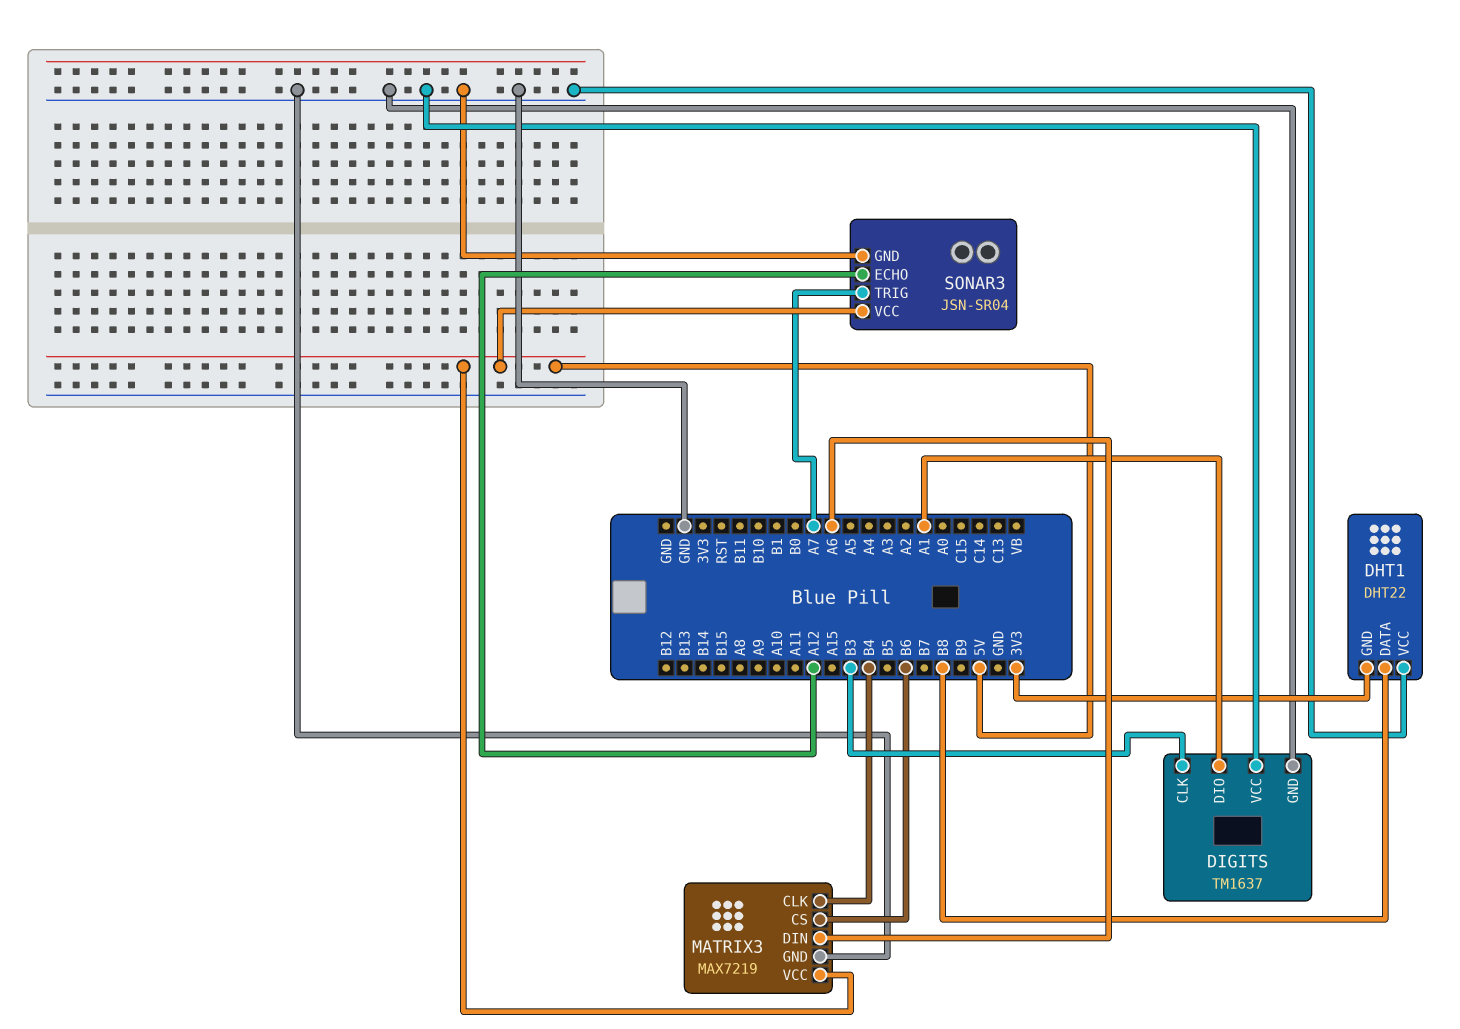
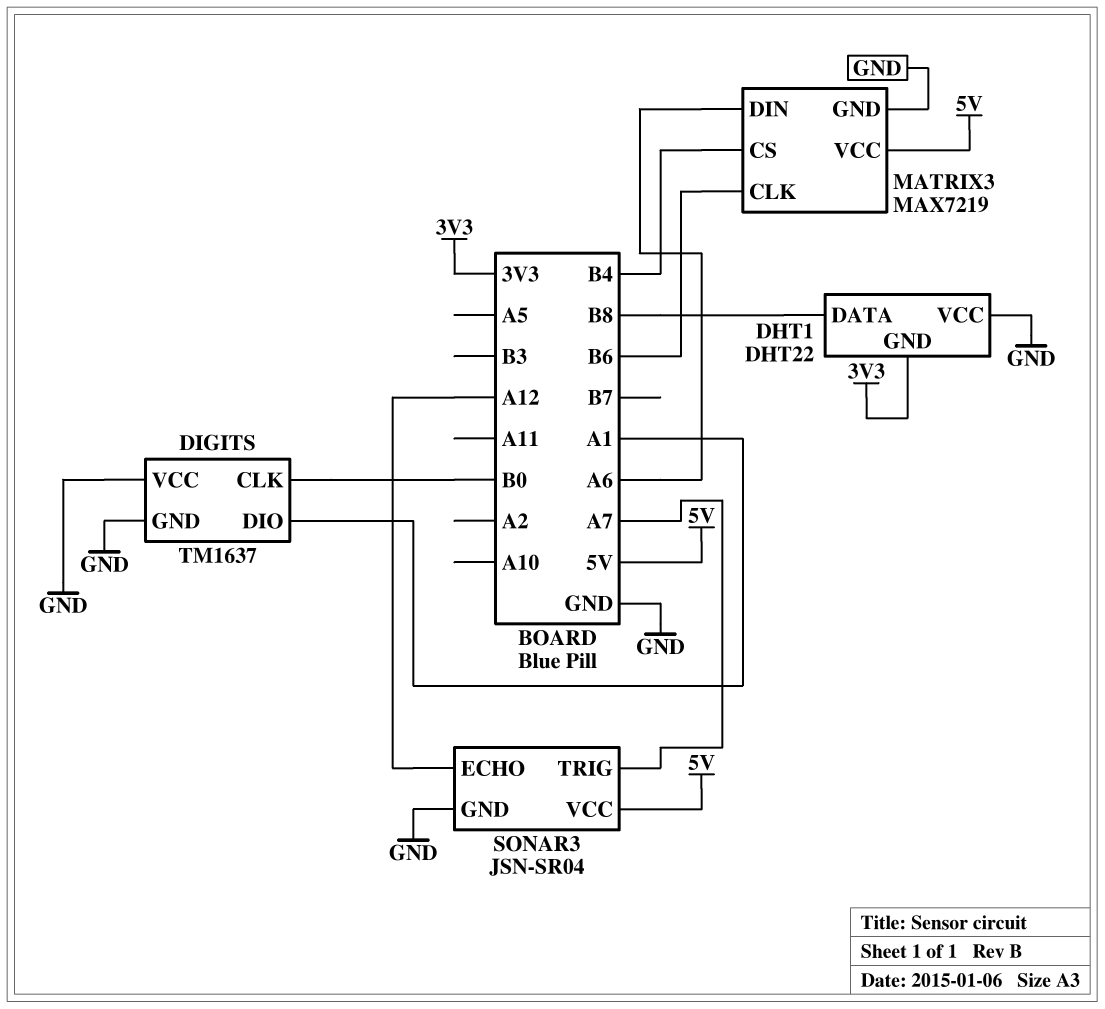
DIGITS pin CLK: B3 -> B0
MATRIX3 pin CLK: B4 -> B6
MATRIX3 pin CS: B6 -> B4

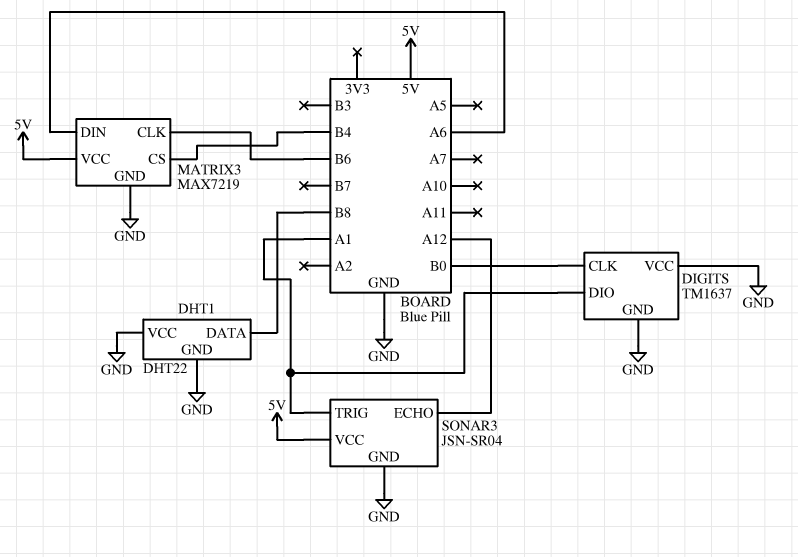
DHT1 pin GND: 3V3 -> GND
SONAR3 pin TRIG: A7 -> A1

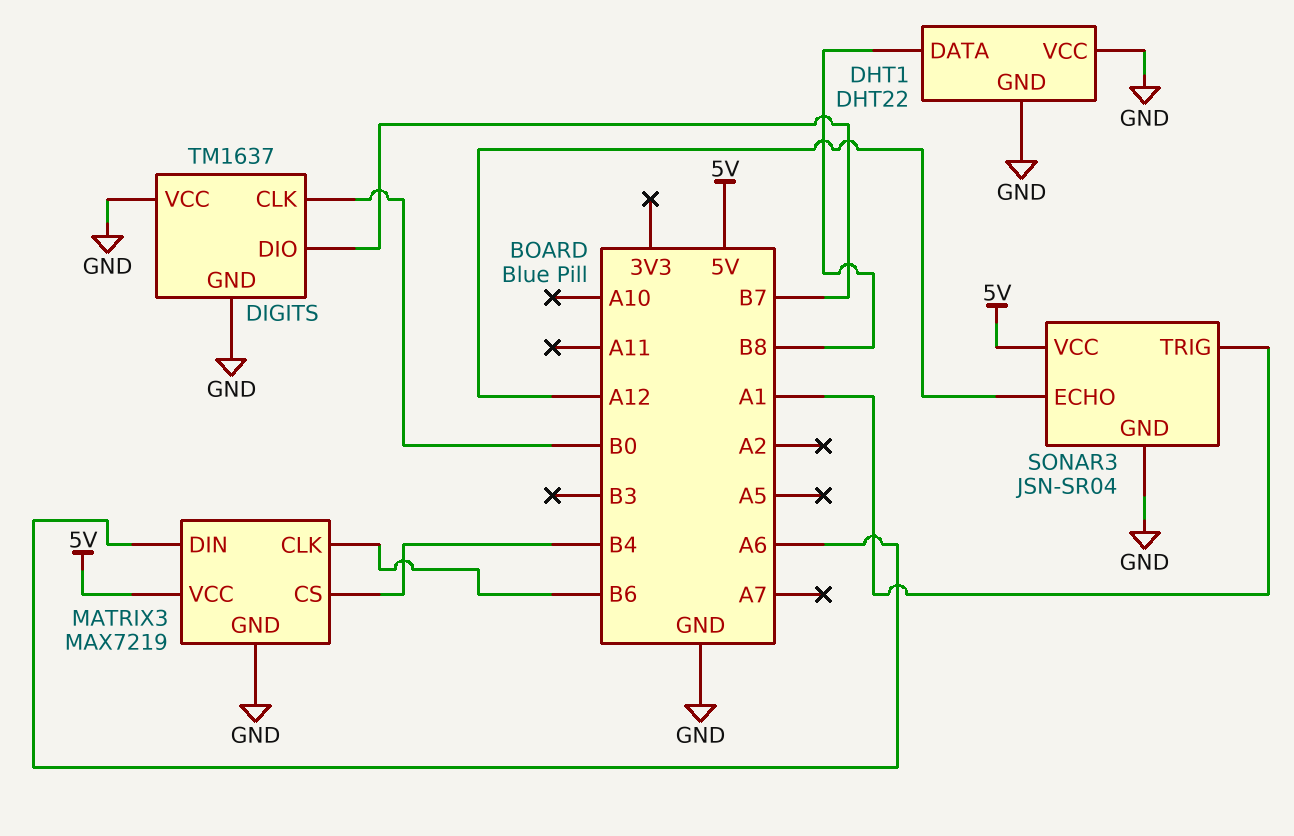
DIGITS pin DIO: A1 -> B7

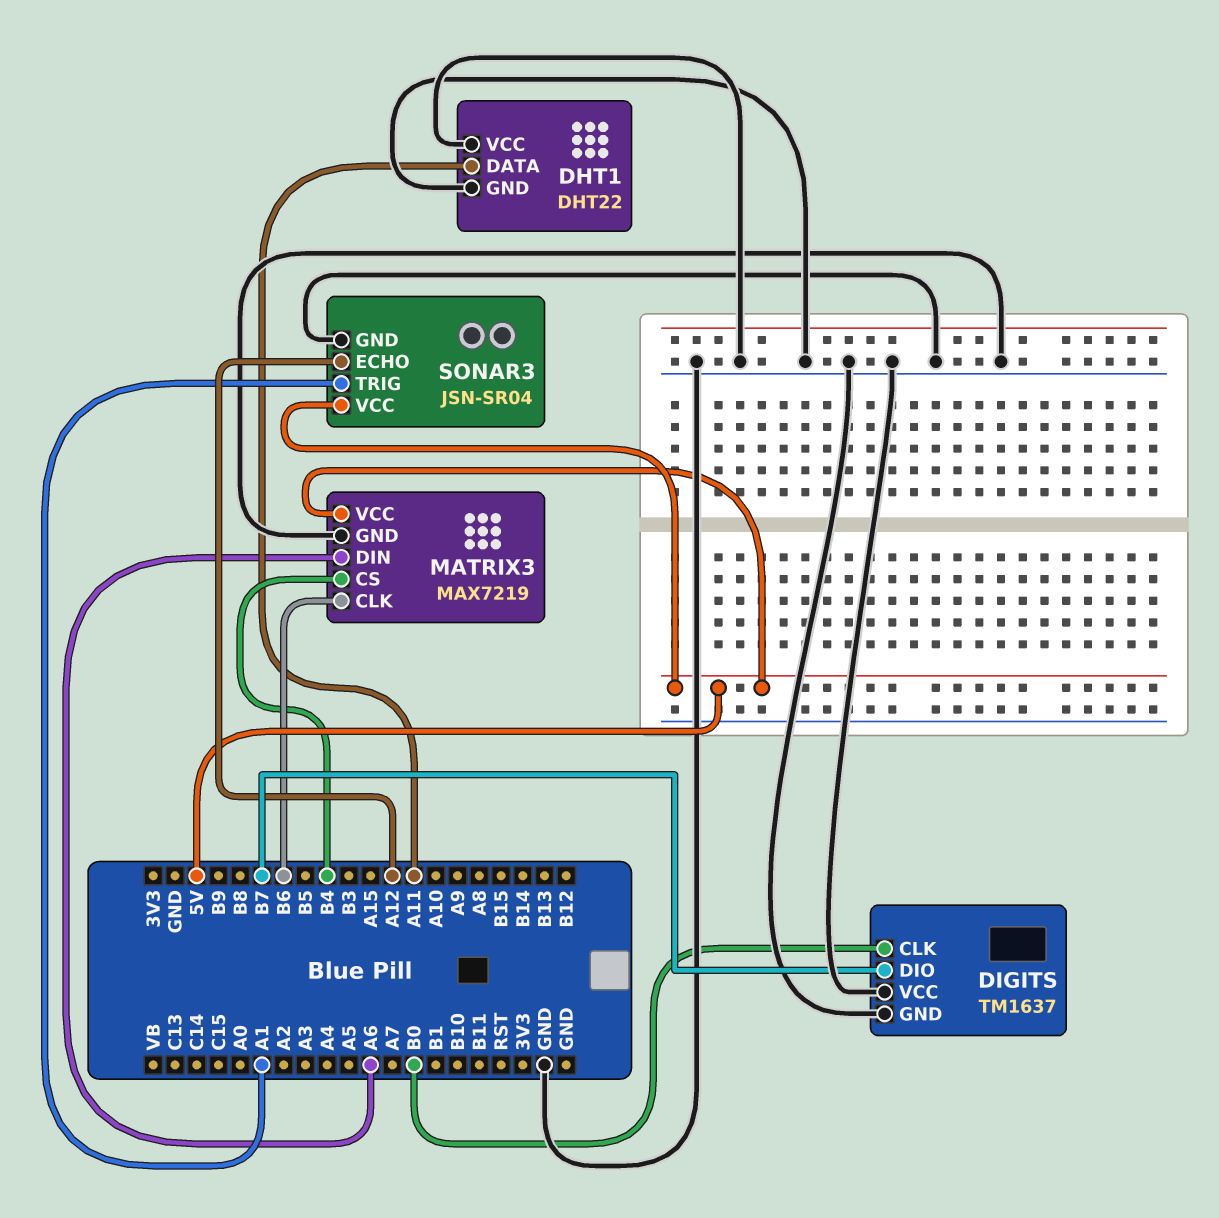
DHT1 pin DATA: B8 -> A11

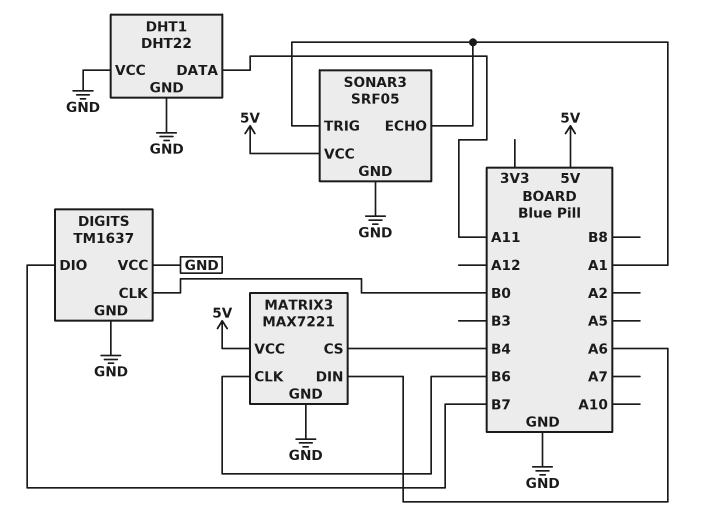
MATRIX3: MAX7219 -> MAX7221
SONAR3: JSN-SR04 -> SRF05
SONAR3 pin ECHO: A12 -> A1

